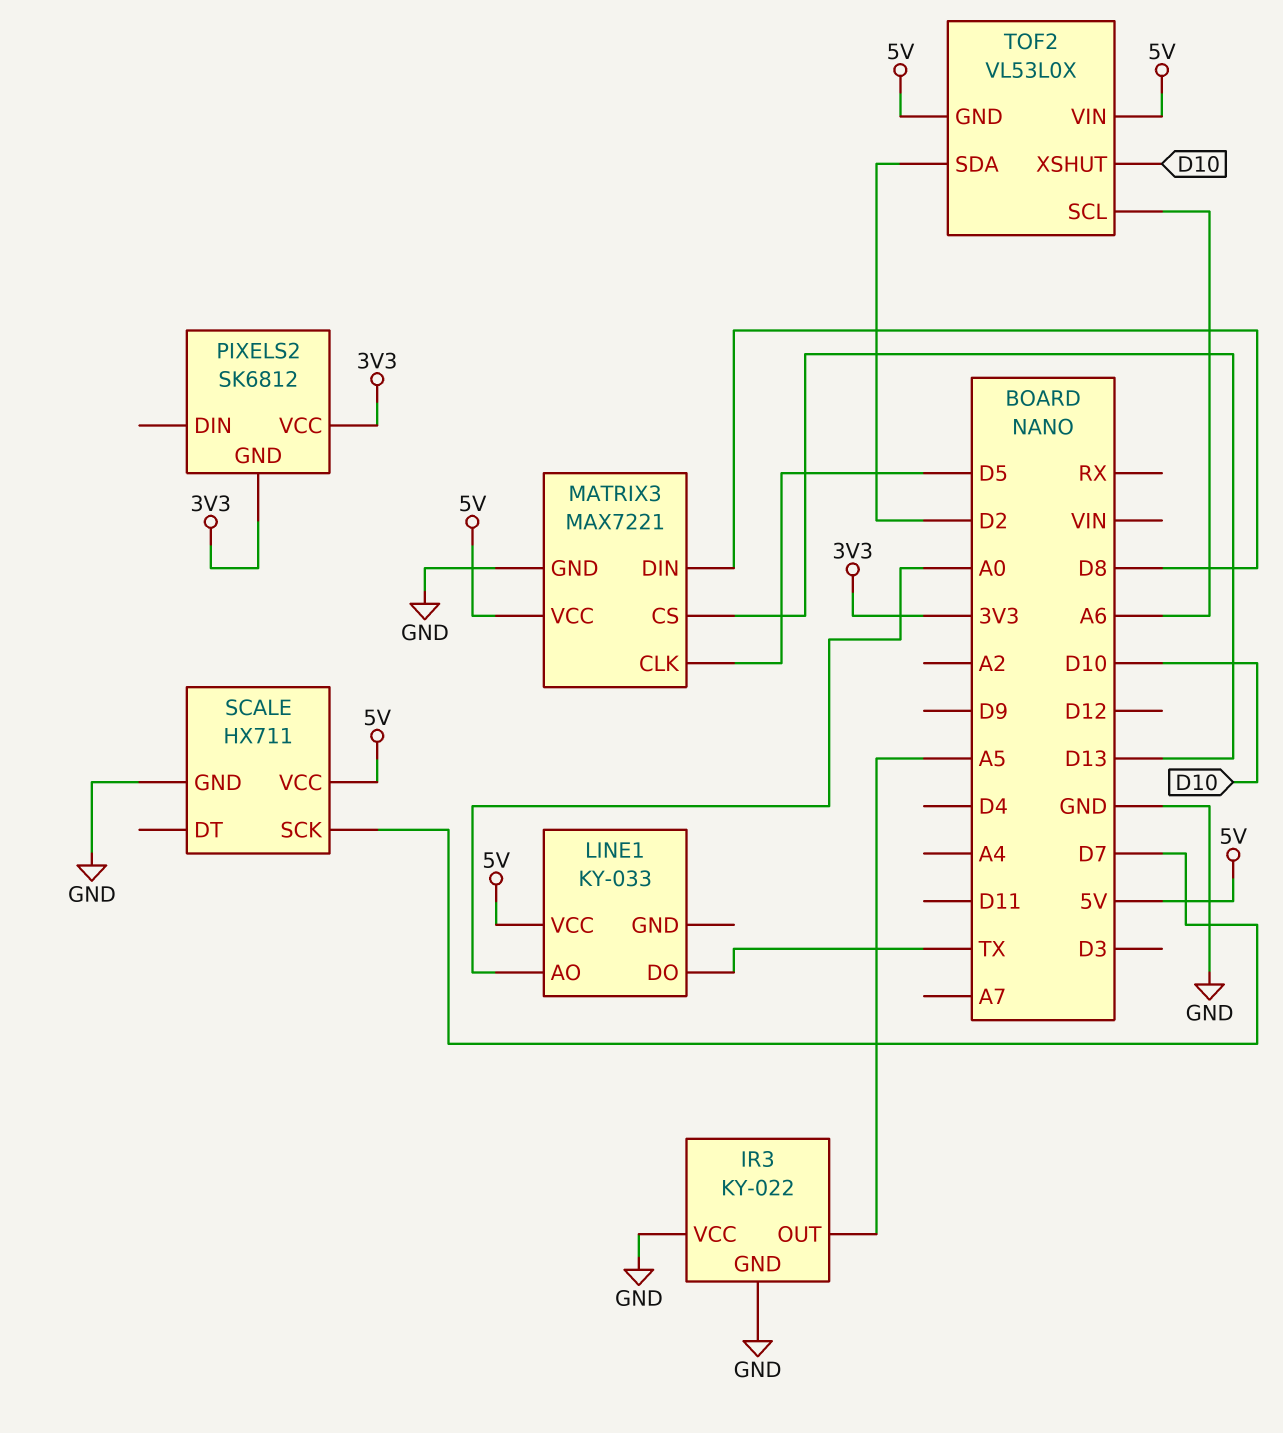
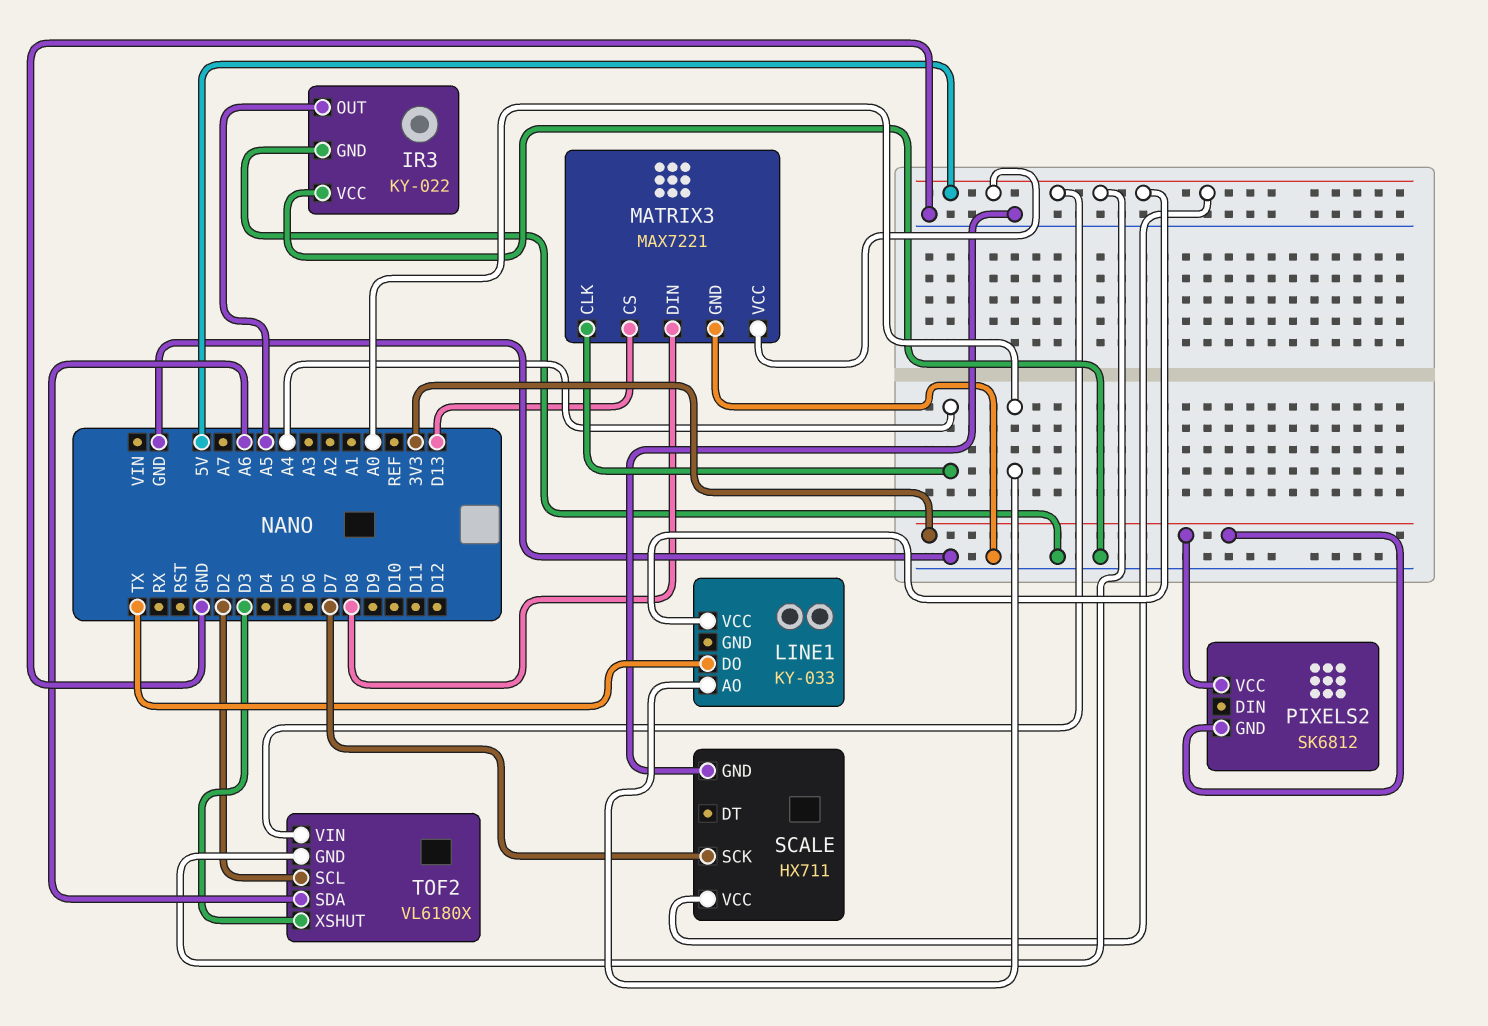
MATRIX3 pin CLK: D5 -> A4
TOF2: VL53L0X -> VL6180X
TOF2 pin SCL: A6 -> D2
TOF2 pin SDA: D2 -> A6
TOF2 pin XSHUT: D10 -> D3

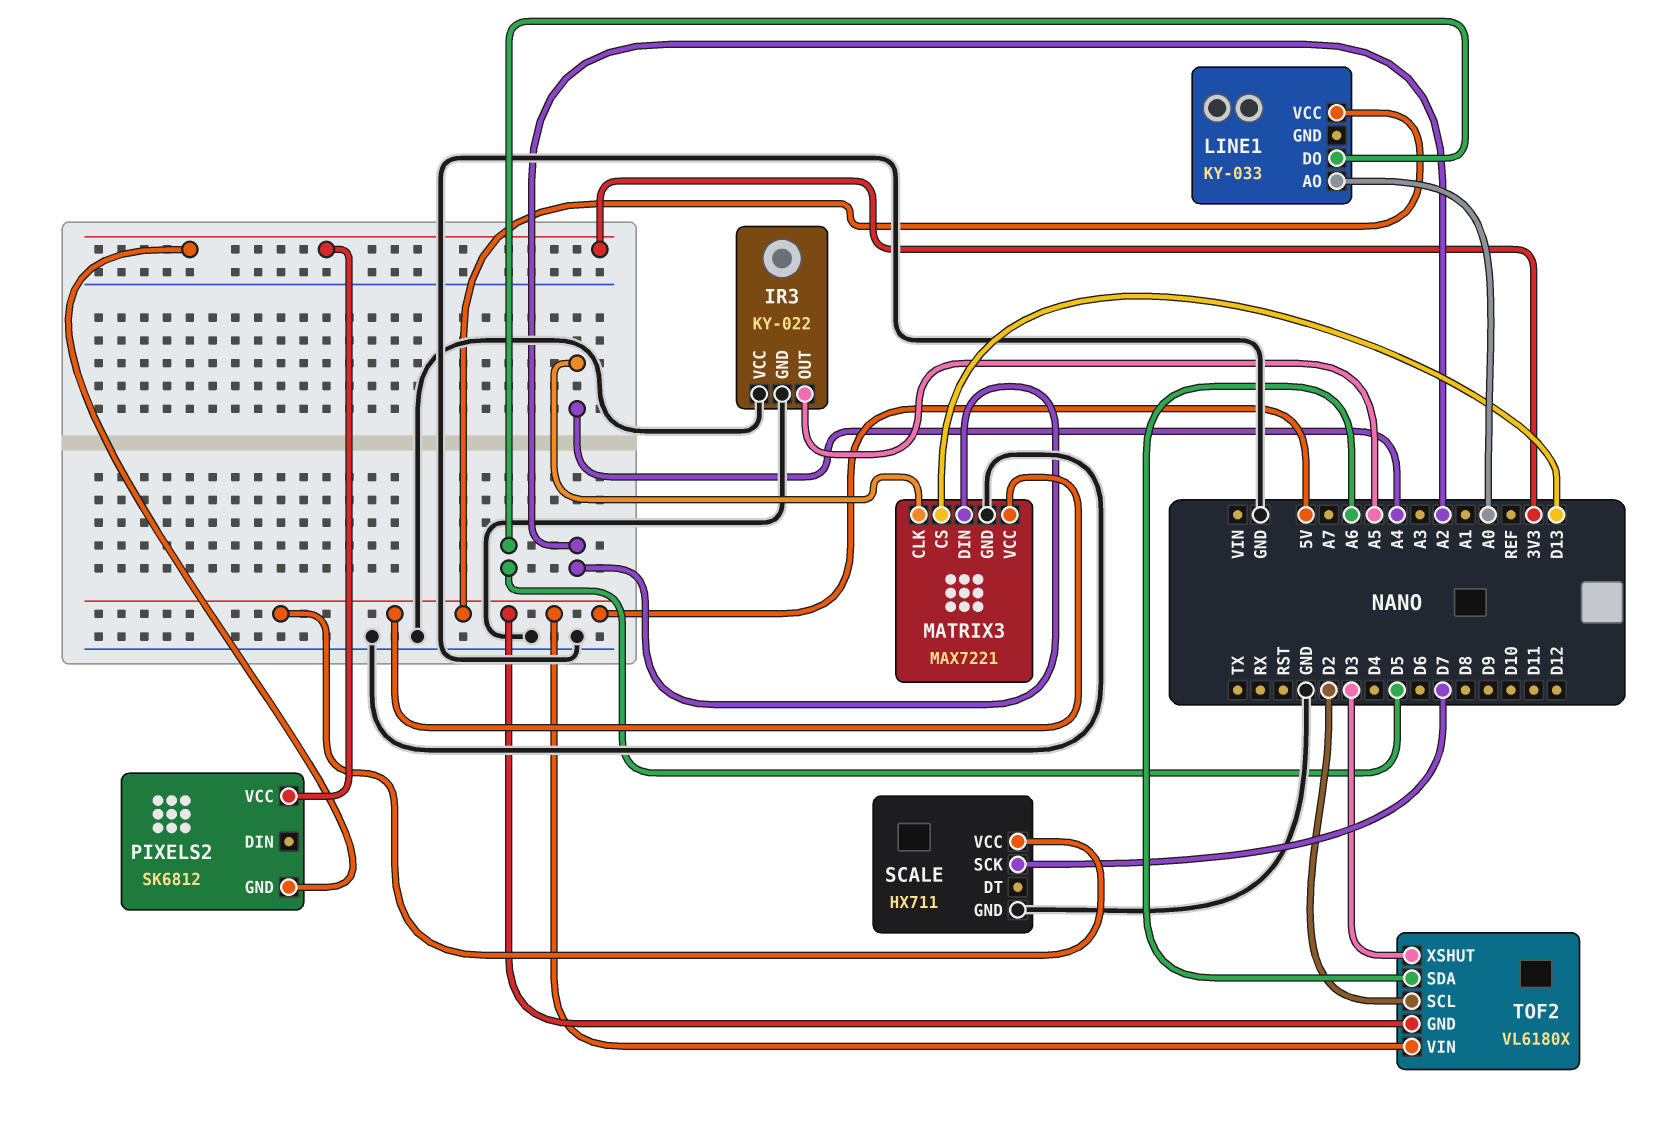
LINE1 pin DO: TX -> D5
MATRIX3 pin DIN: D8 -> A2

